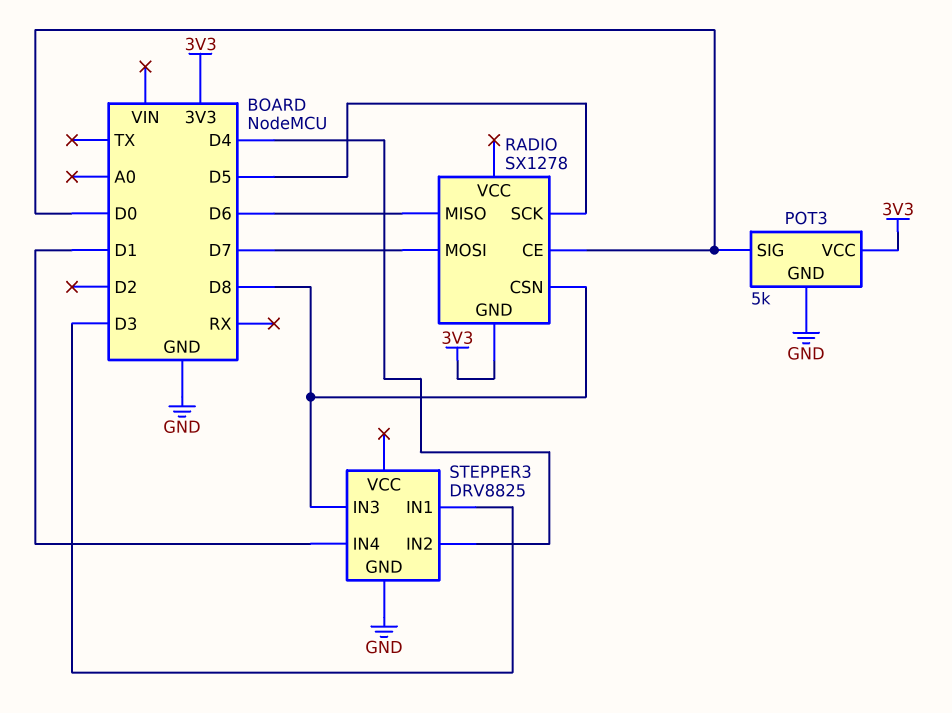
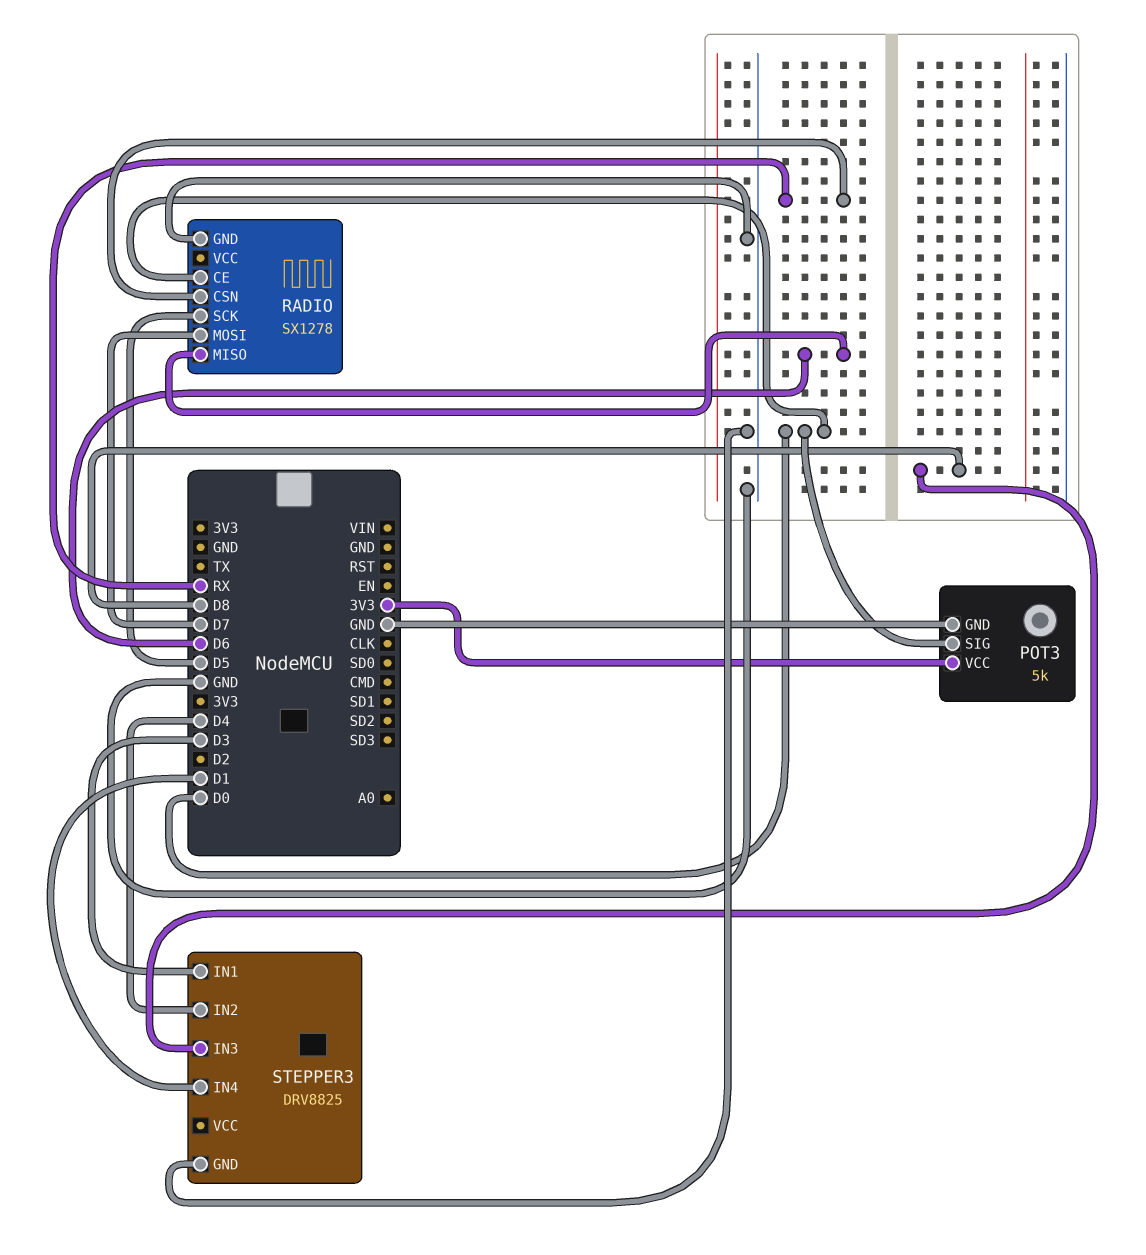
RADIO pin CSN: D8 -> RX
RADIO pin GND: 3V3 -> GND

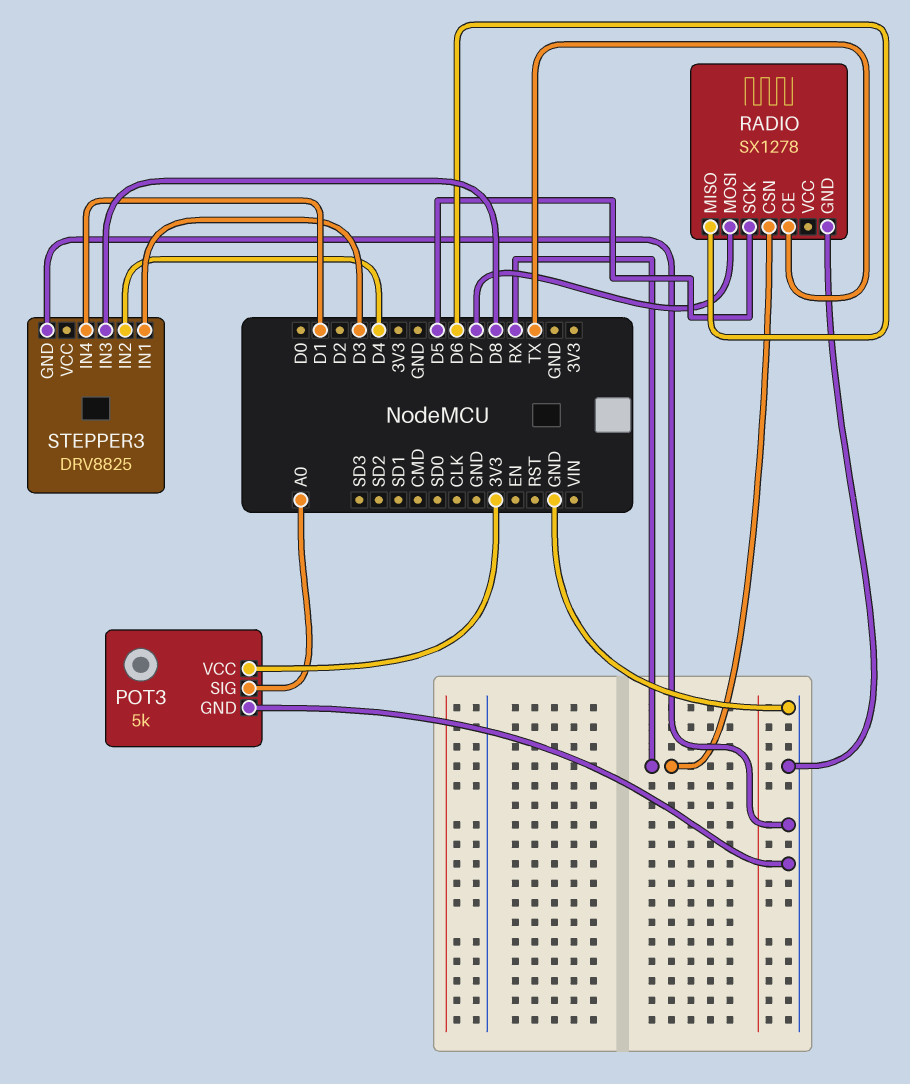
POT3 pin SIG: D0 -> A0
RADIO pin CE: D0 -> TX

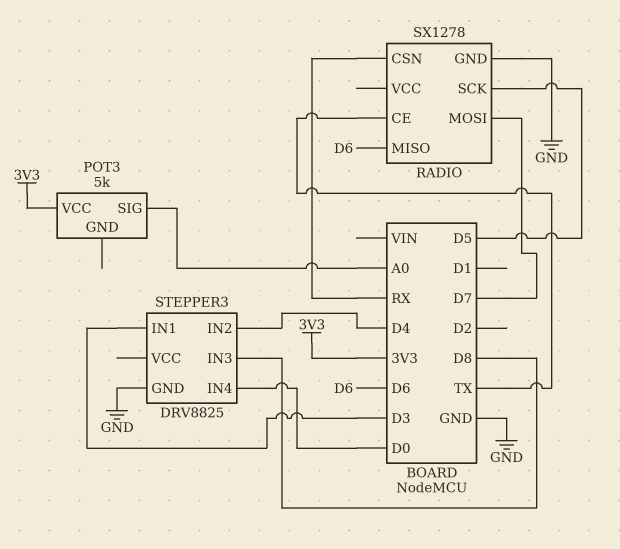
POT3 pin GND: GND -> none
STEPPER3 pin IN4: D1 -> D0

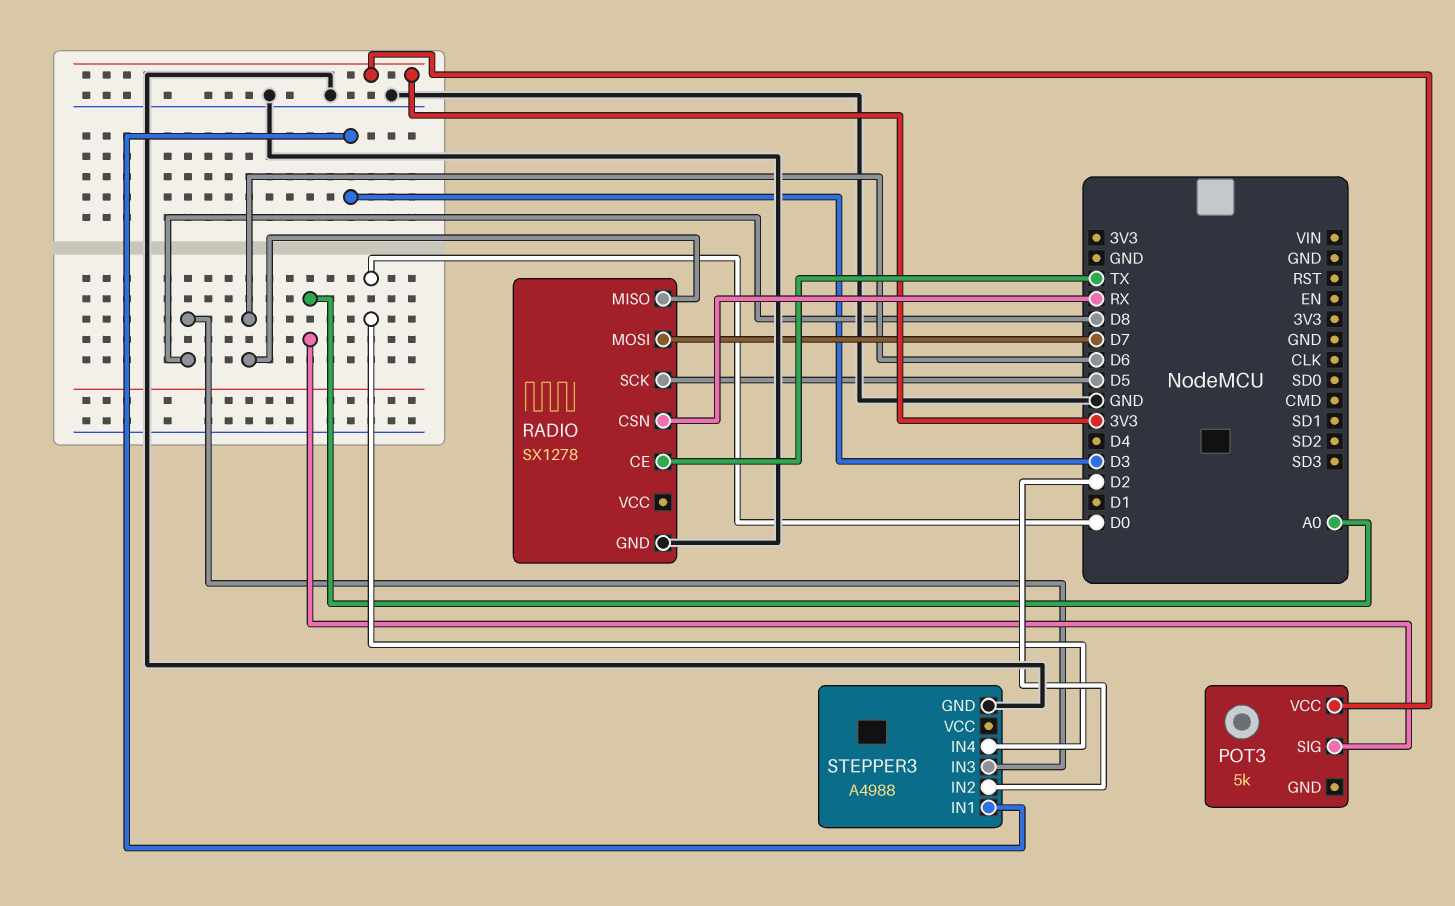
STEPPER3: DRV8825 -> A4988
STEPPER3 pin IN2: D4 -> D2

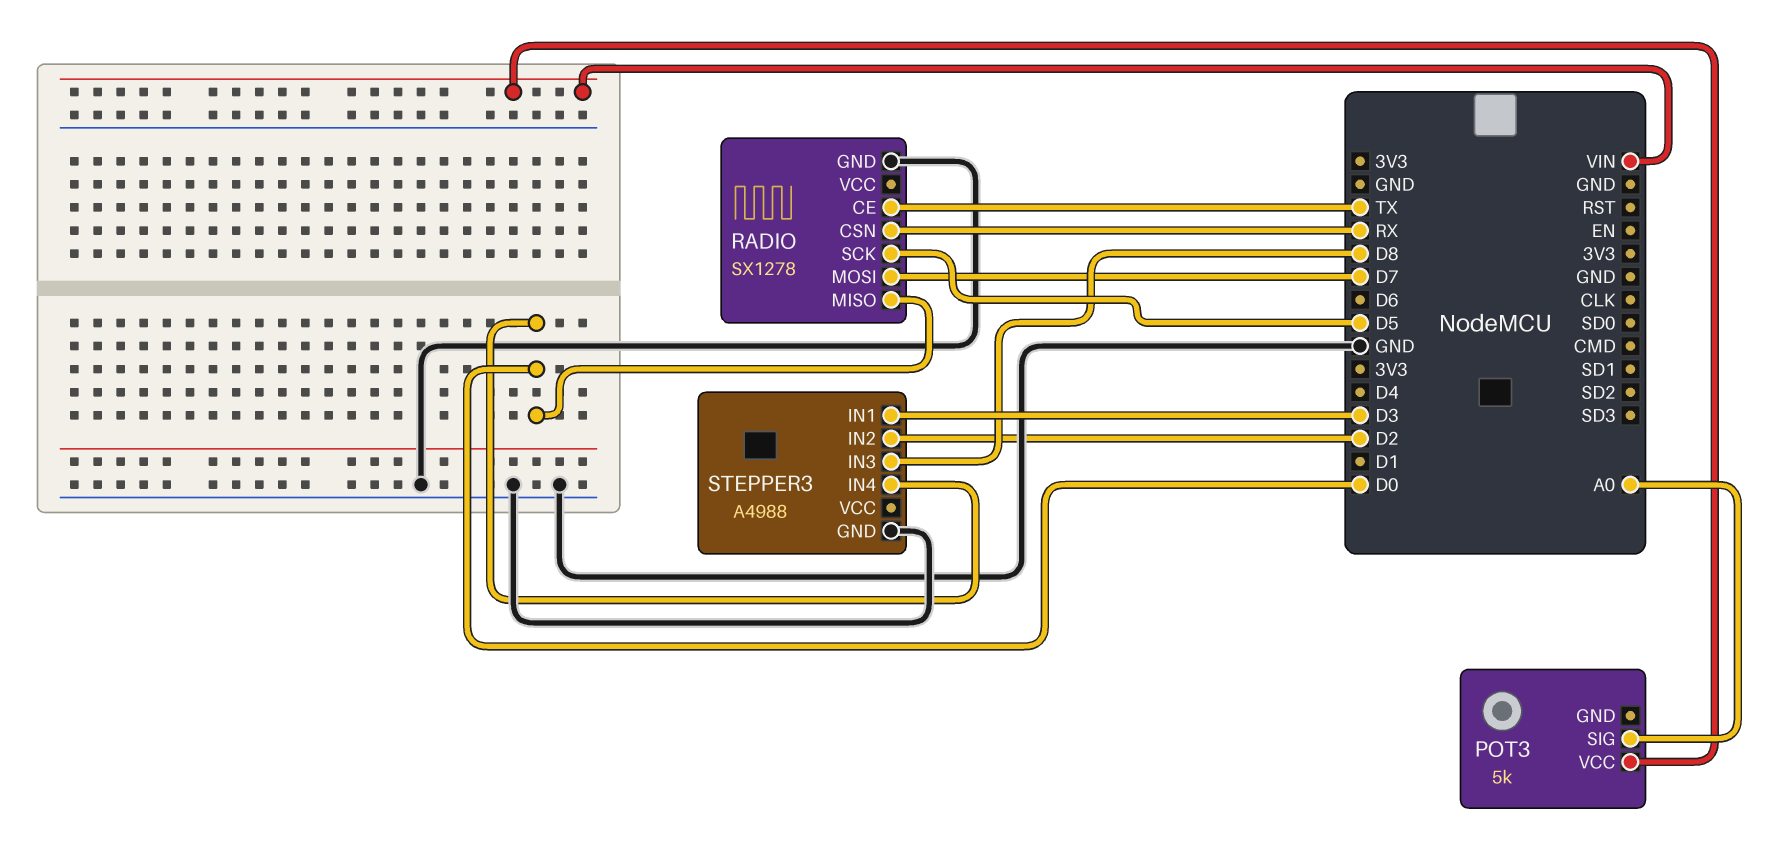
POT3 pin VCC: 3V3 -> VIN
RADIO pin MISO: D6 -> D0

